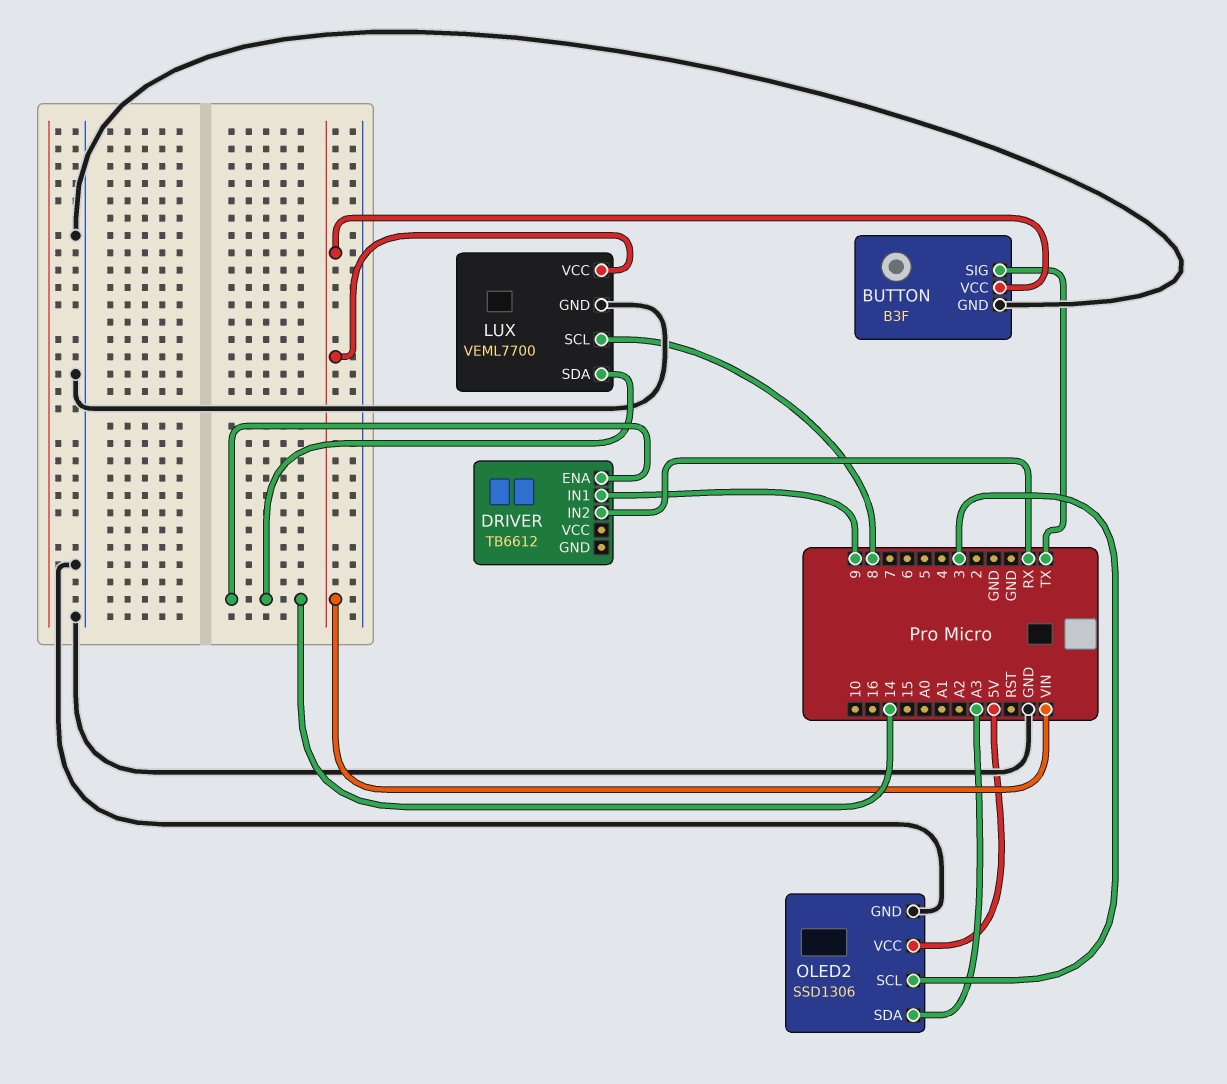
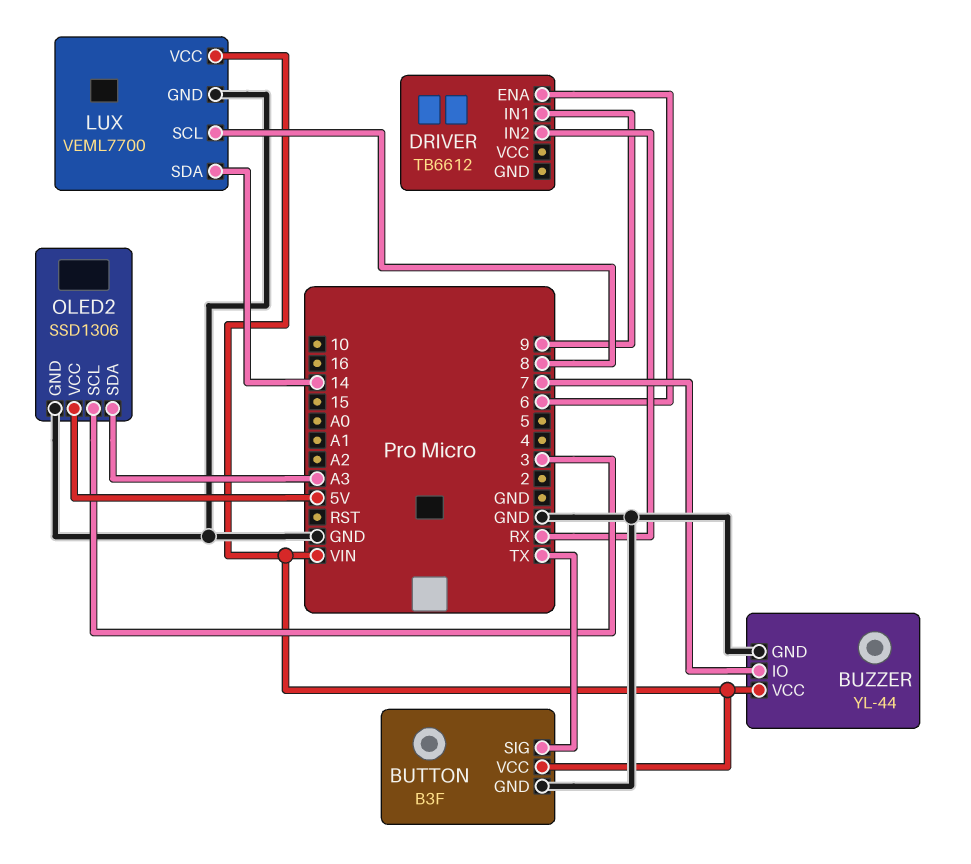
BUZZER: none -> YL-44
BUZZER pin GND: none -> GND
BUZZER pin IO: none -> 7
BUZZER pin VCC: none -> VIN
DRIVER pin ENA: 14 -> 6

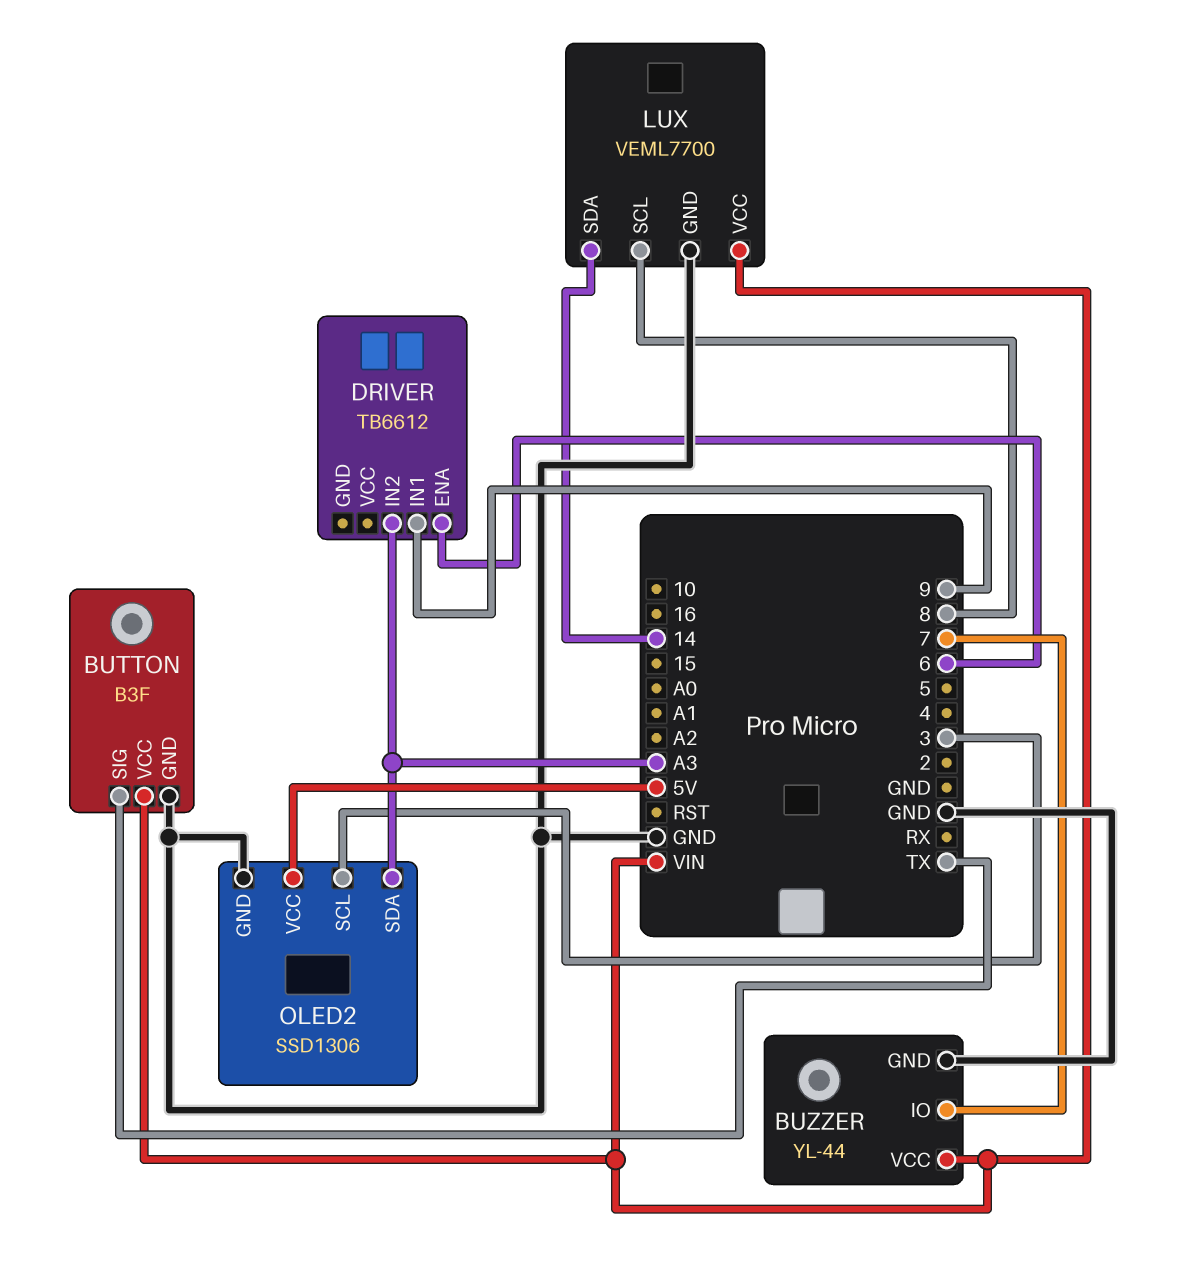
DRIVER pin IN2: RX -> A3

